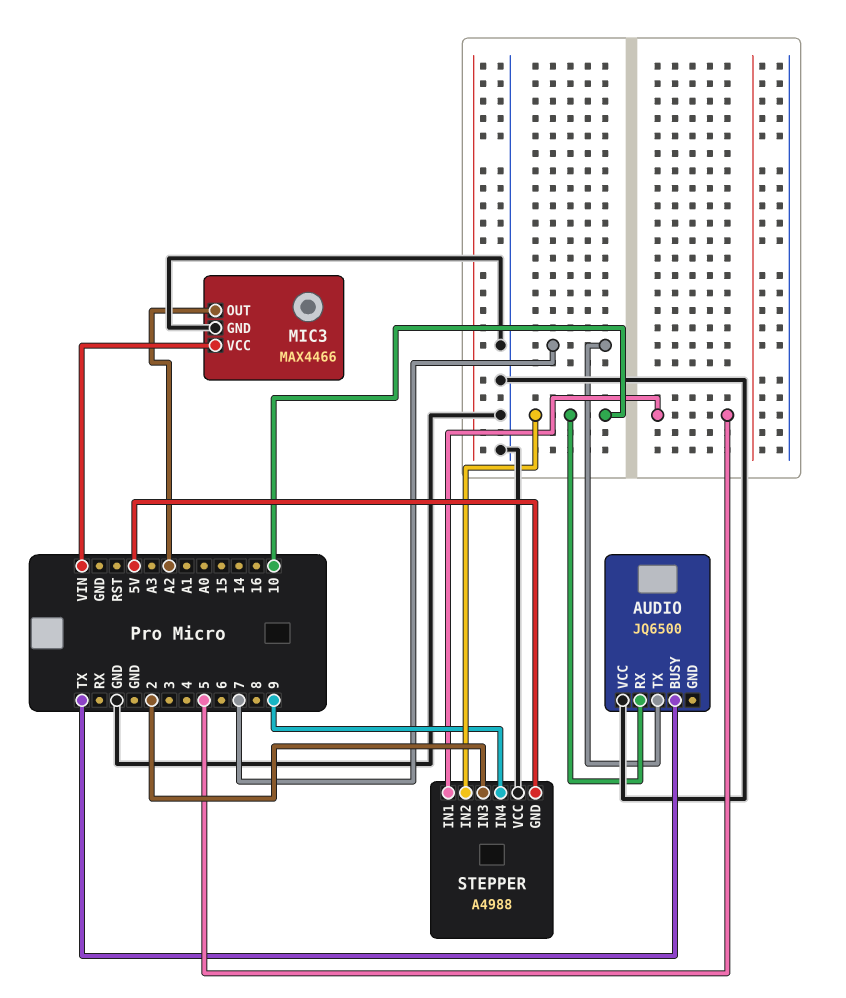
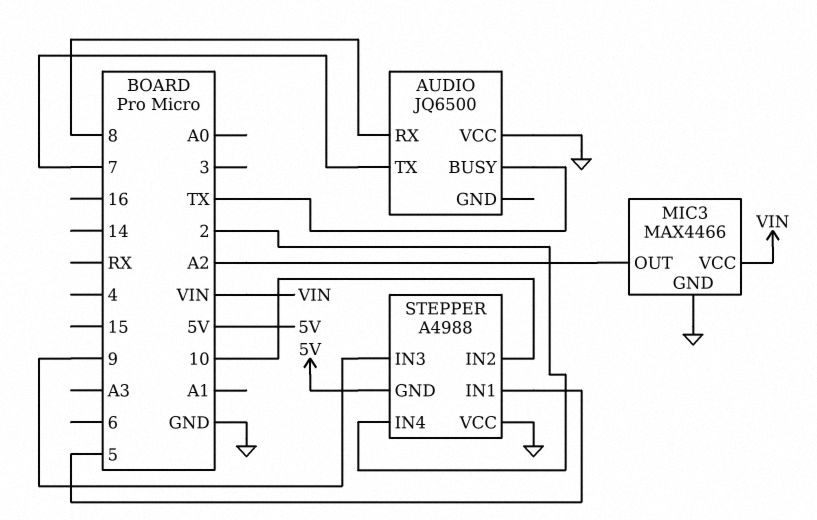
AUDIO pin RX: 10 -> 8
STEPPER pin IN3: 2 -> 9
STEPPER pin IN4: 9 -> 2

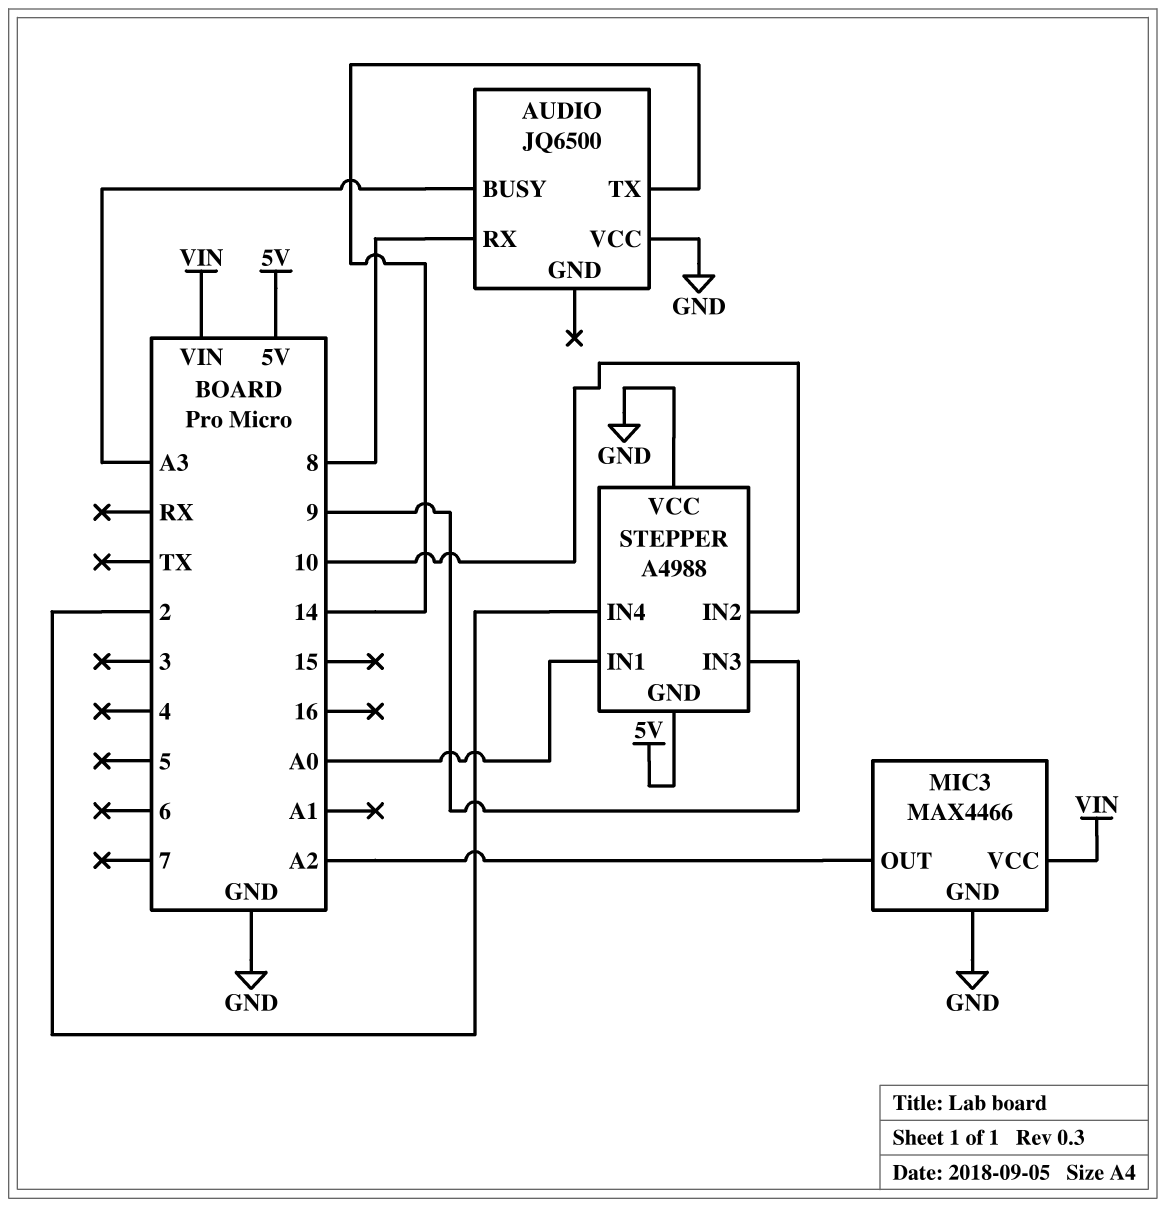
AUDIO pin BUSY: TX -> A3
AUDIO pin TX: 7 -> 14
STEPPER pin IN1: 5 -> A0

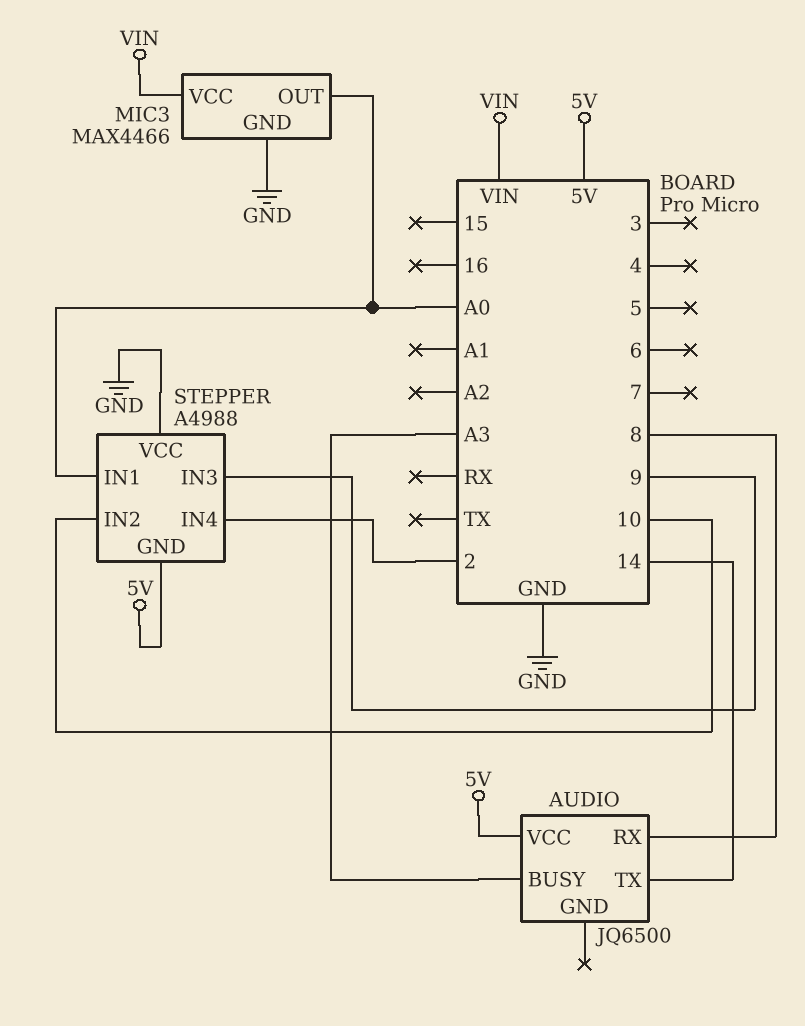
AUDIO pin VCC: GND -> 5V
MIC3 pin OUT: A2 -> A0

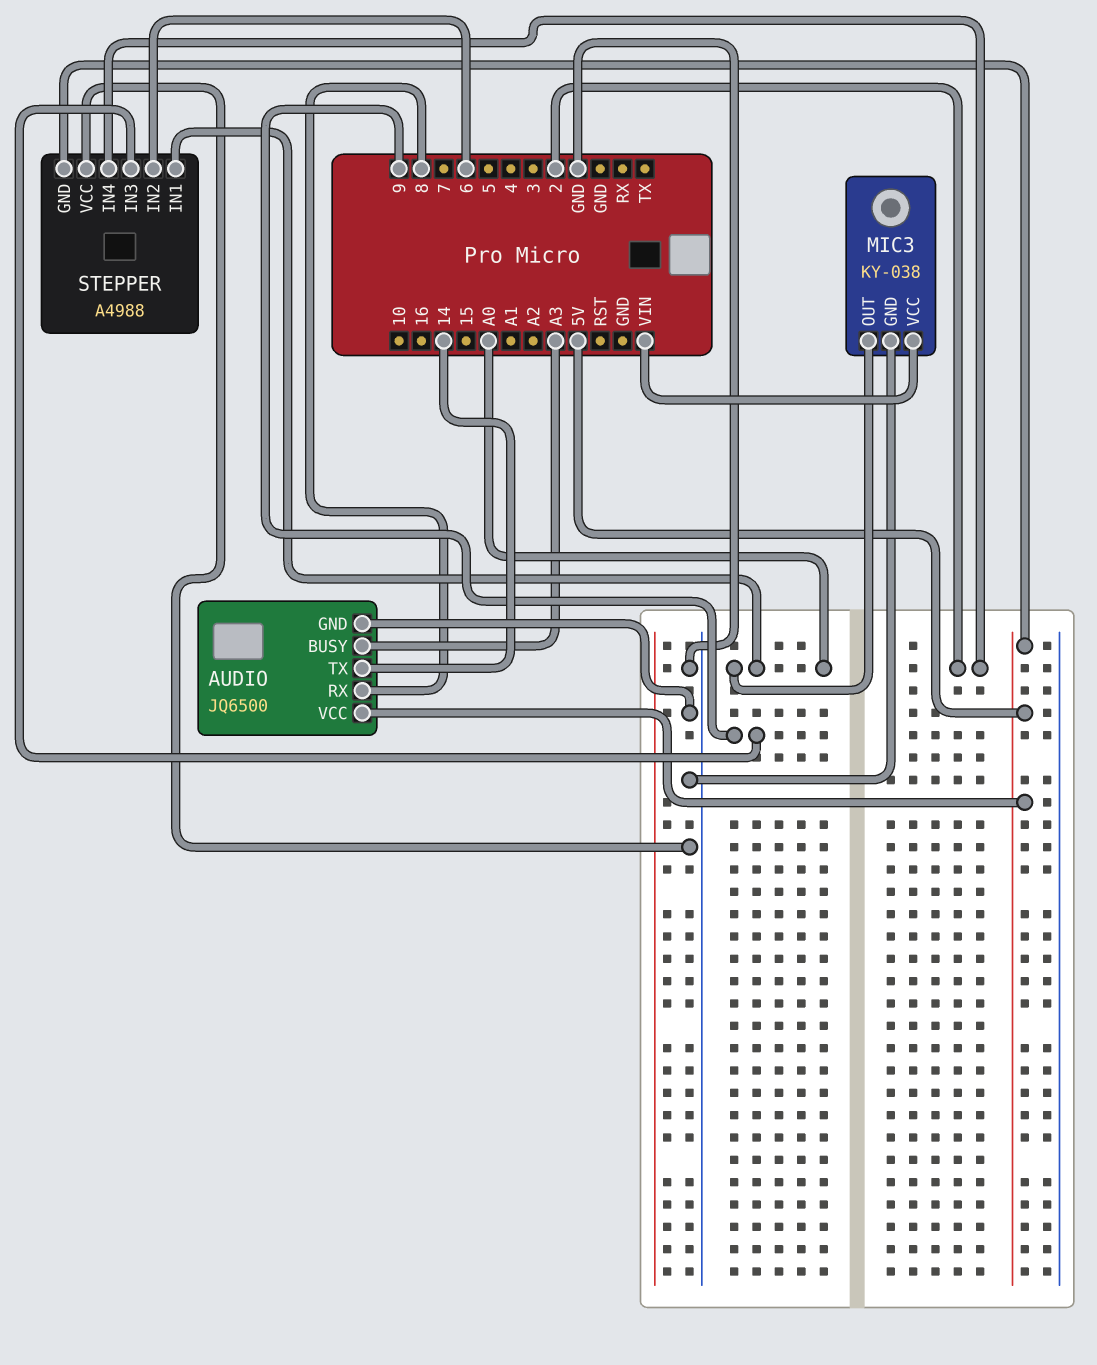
AUDIO pin GND: none -> GND
MIC3: MAX4466 -> KY-038
STEPPER pin IN2: 10 -> 6

